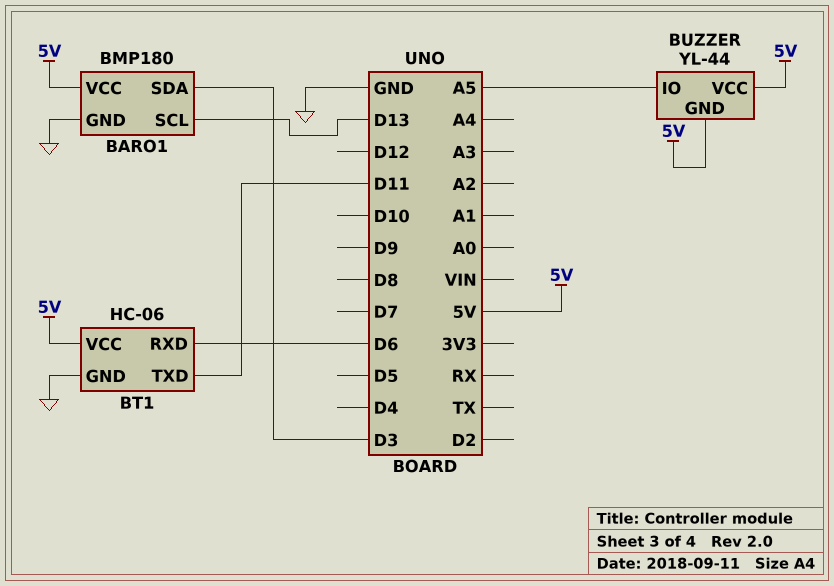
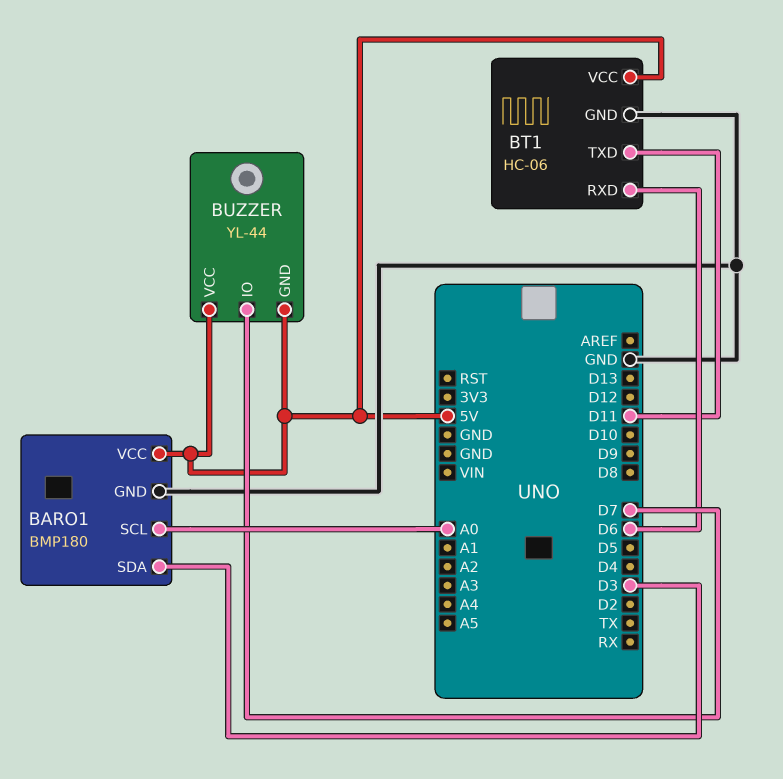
BARO1 pin SCL: D13 -> A0
BUZZER pin IO: A5 -> D7

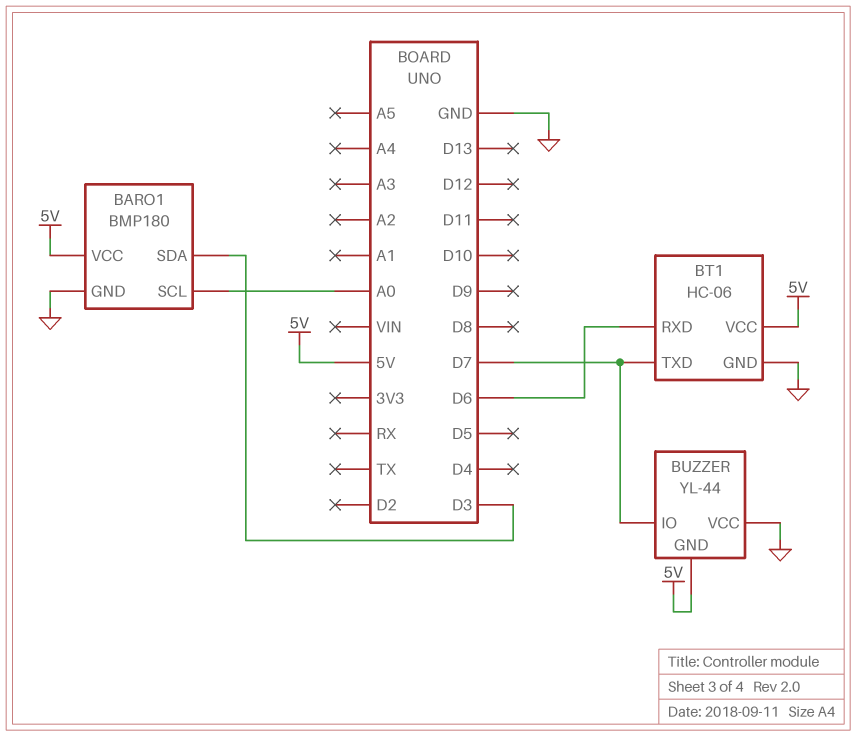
BT1 pin TXD: D11 -> D7
BUZZER pin VCC: 5V -> GND

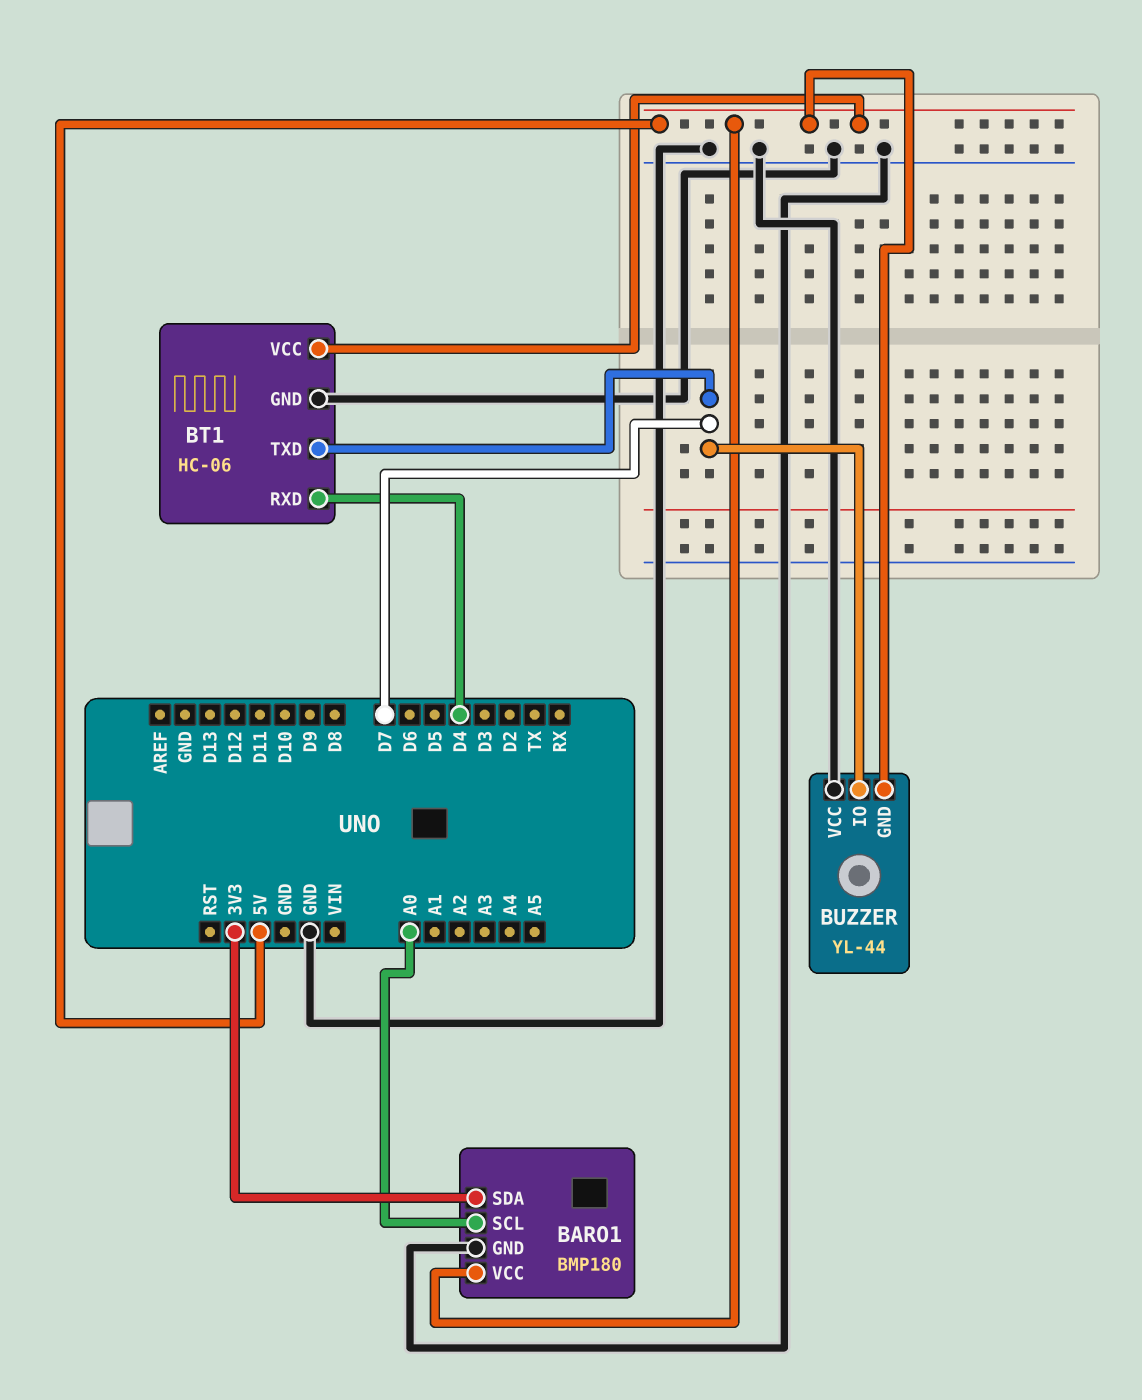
BARO1 pin SDA: D3 -> 3V3
BT1 pin RXD: D6 -> D4

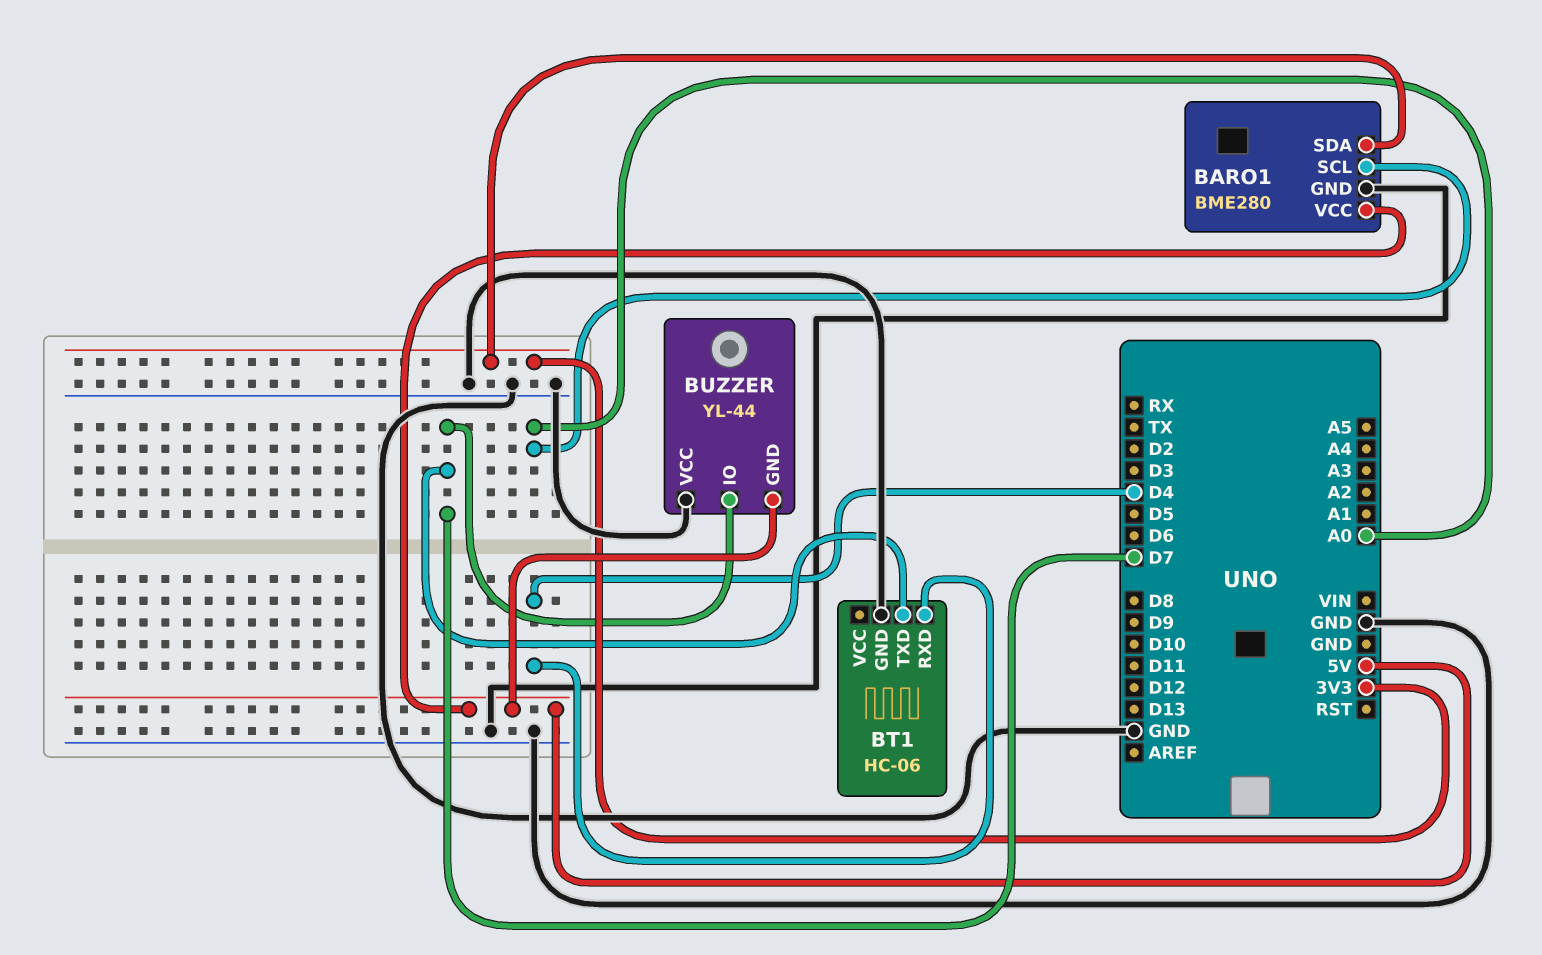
BARO1: BMP180 -> BME280
BT1 pin VCC: 5V -> none

